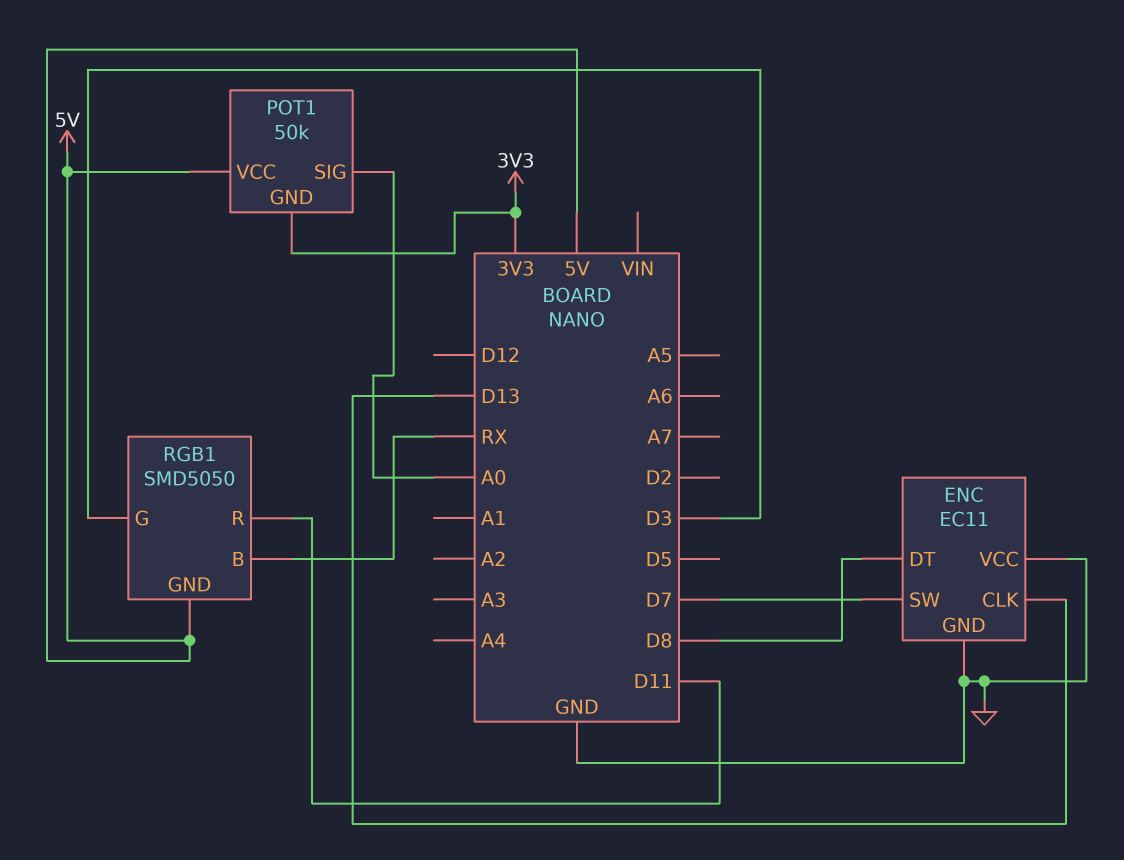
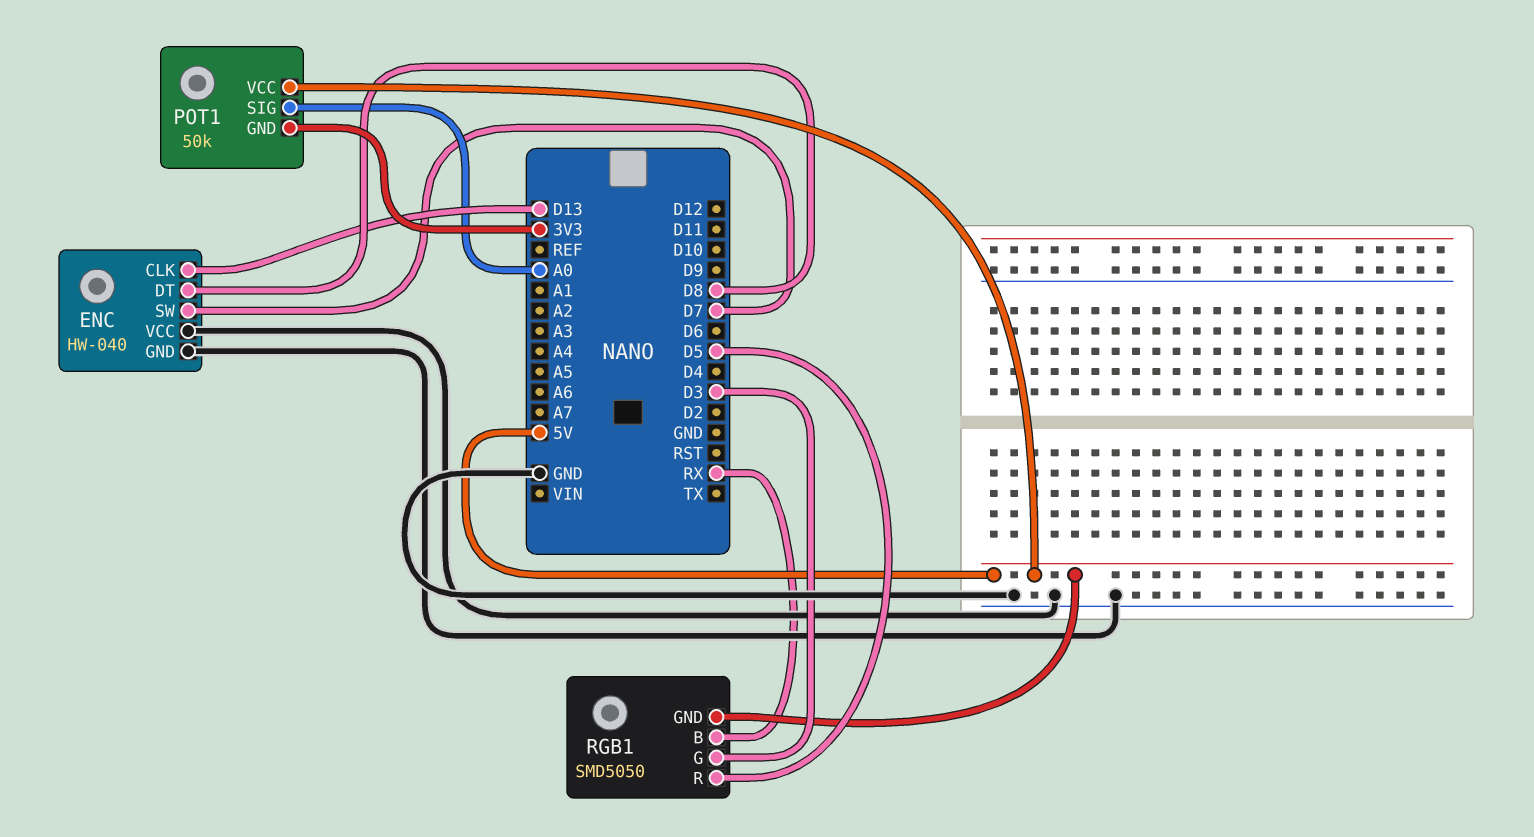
ENC: EC11 -> HW-040
RGB1 pin R: D11 -> D5

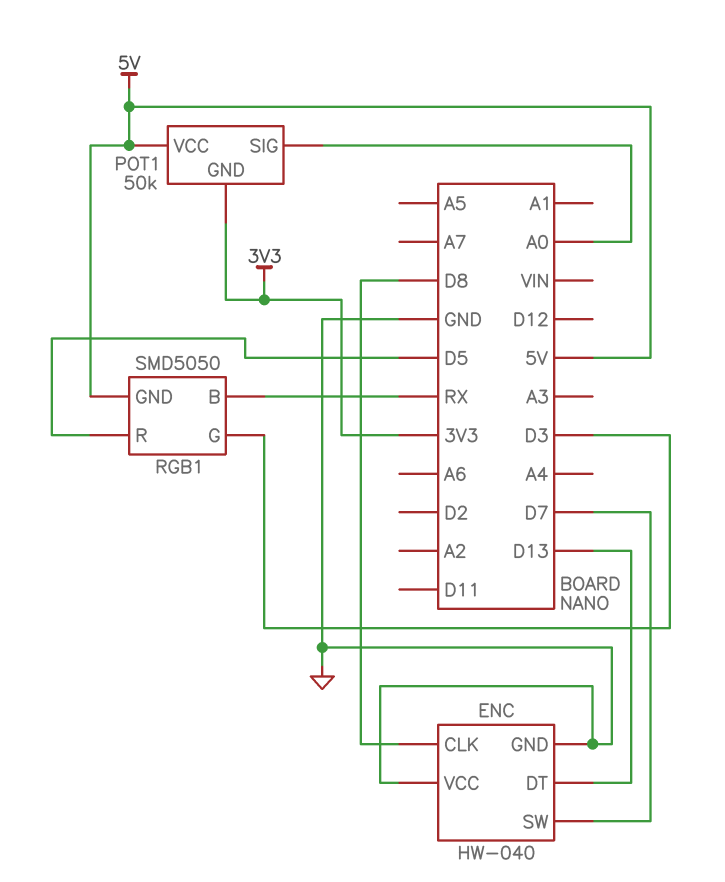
ENC pin CLK: D13 -> D8
ENC pin DT: D8 -> D13

